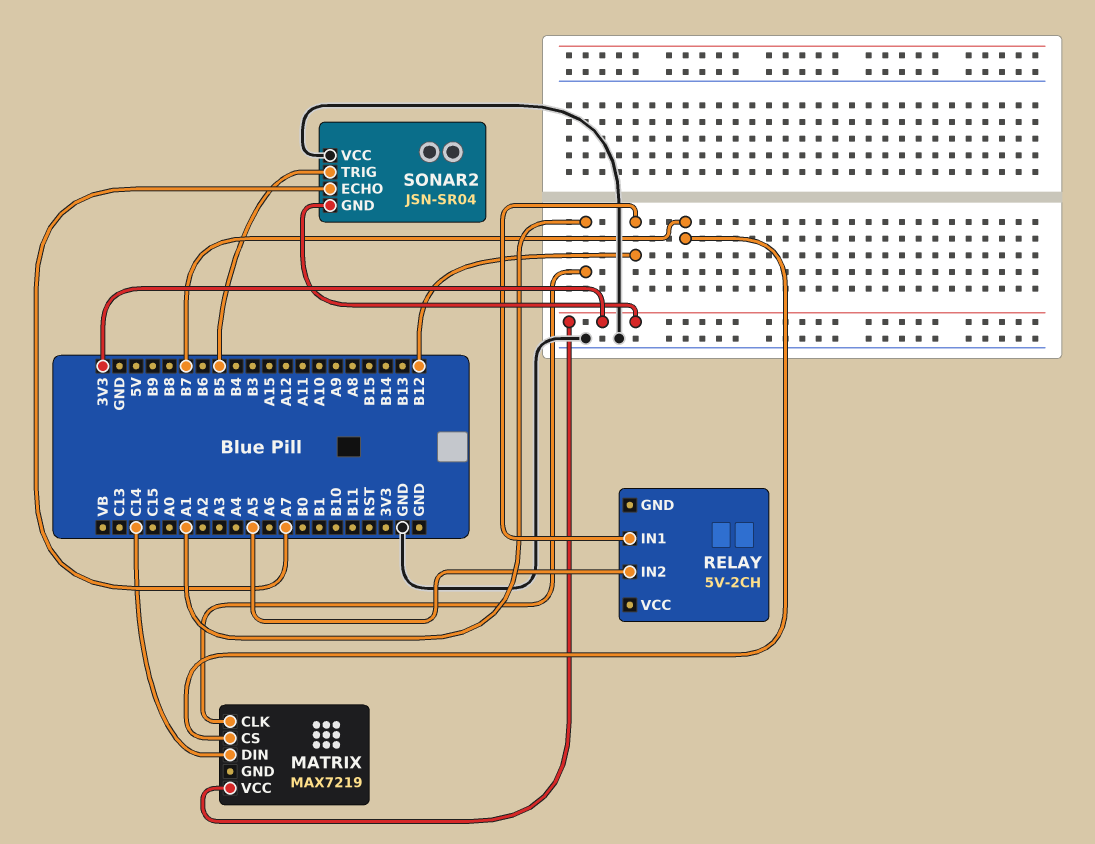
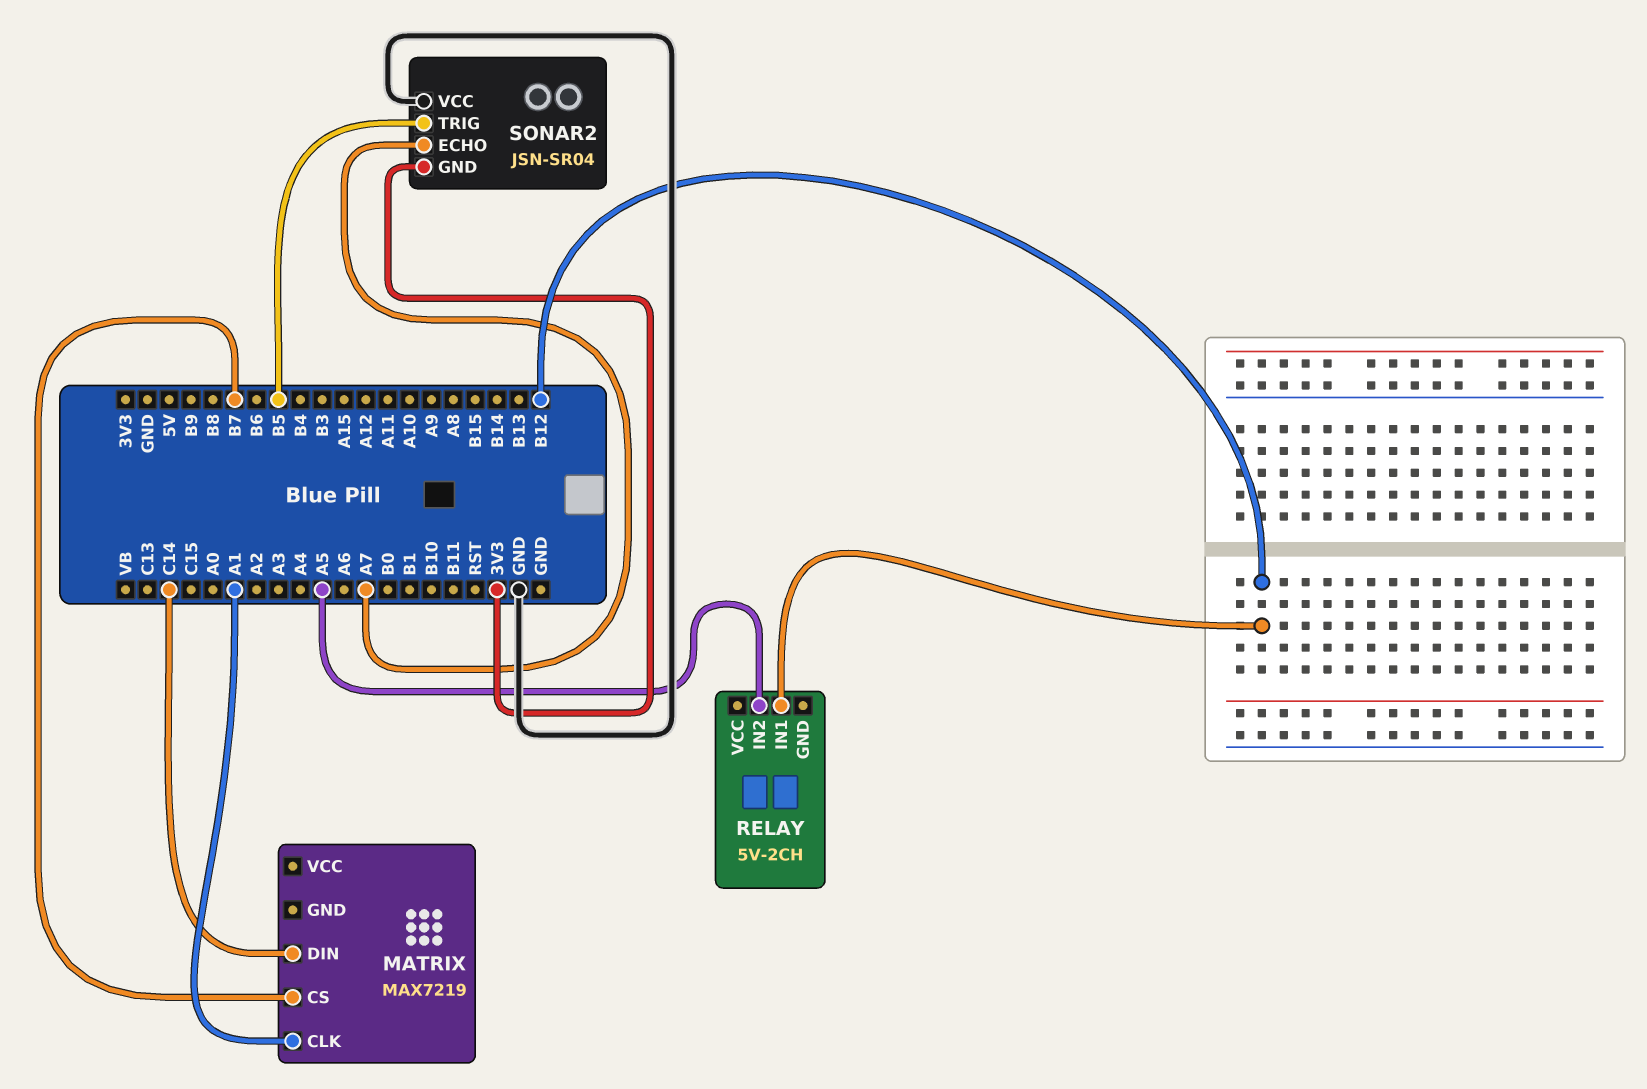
MATRIX pin VCC: 3V3 -> none

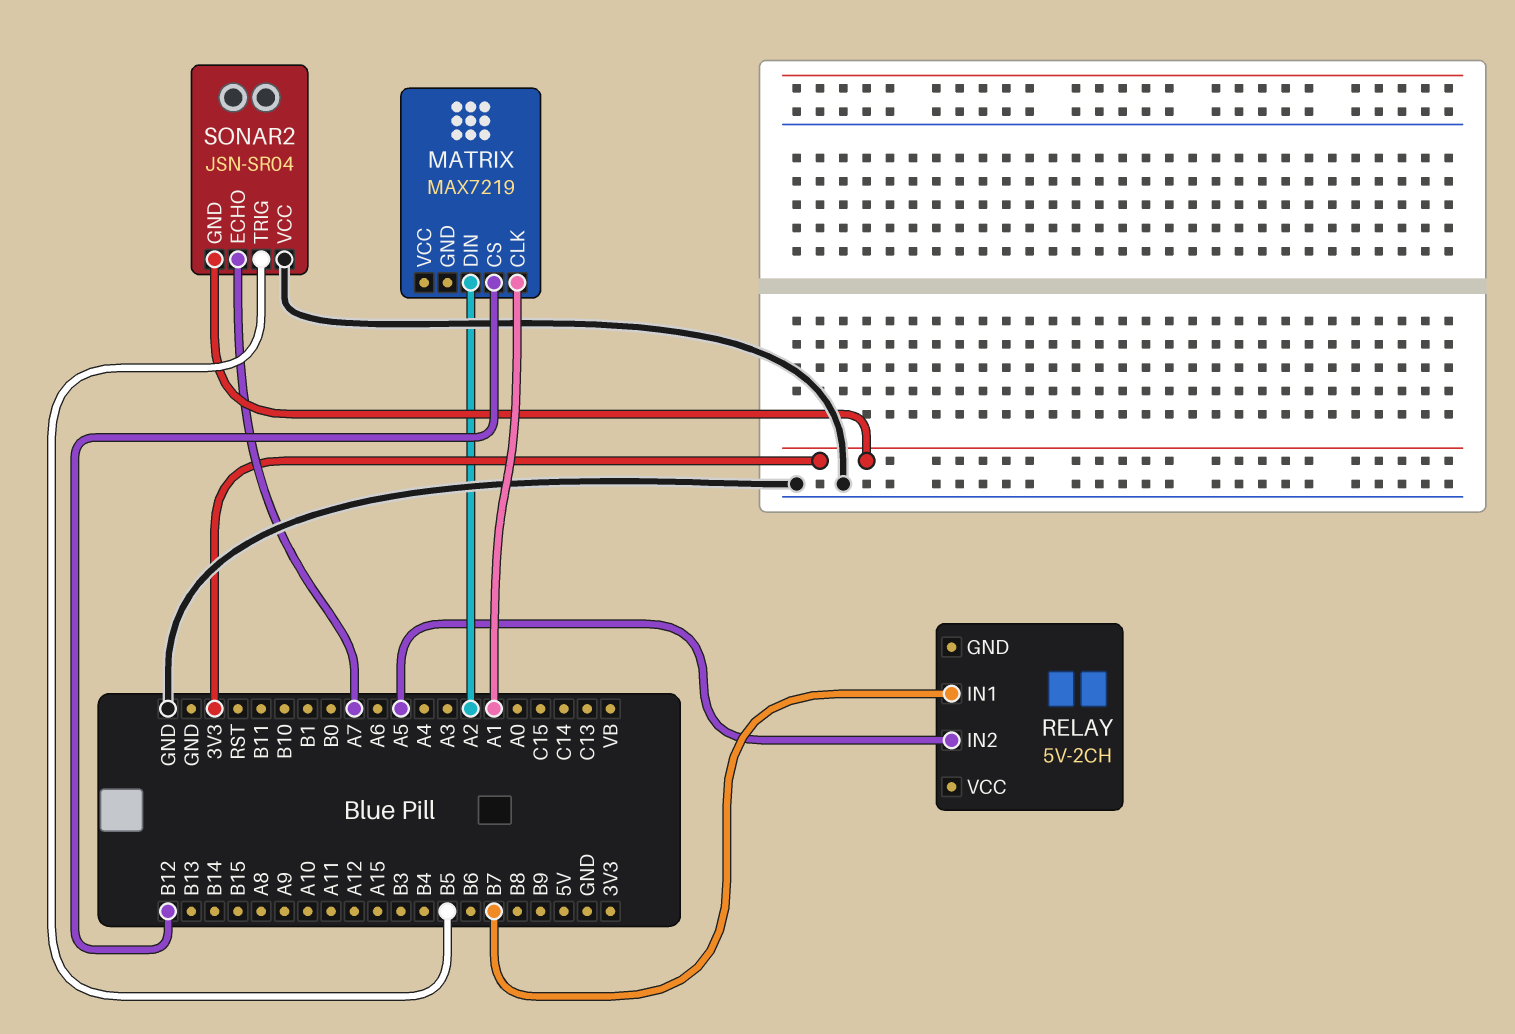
MATRIX pin CS: B7 -> B12
MATRIX pin DIN: C14 -> A2
RELAY pin IN1: B12 -> B7

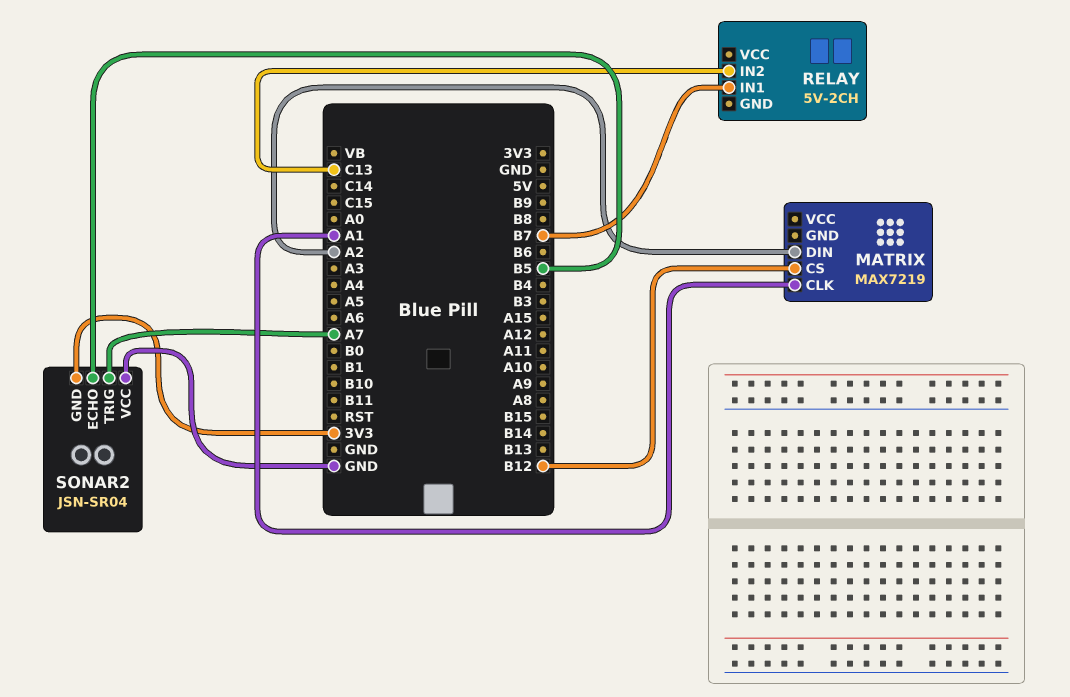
RELAY pin IN2: A5 -> C13
SONAR2 pin ECHO: A7 -> B5
SONAR2 pin TRIG: B5 -> A7

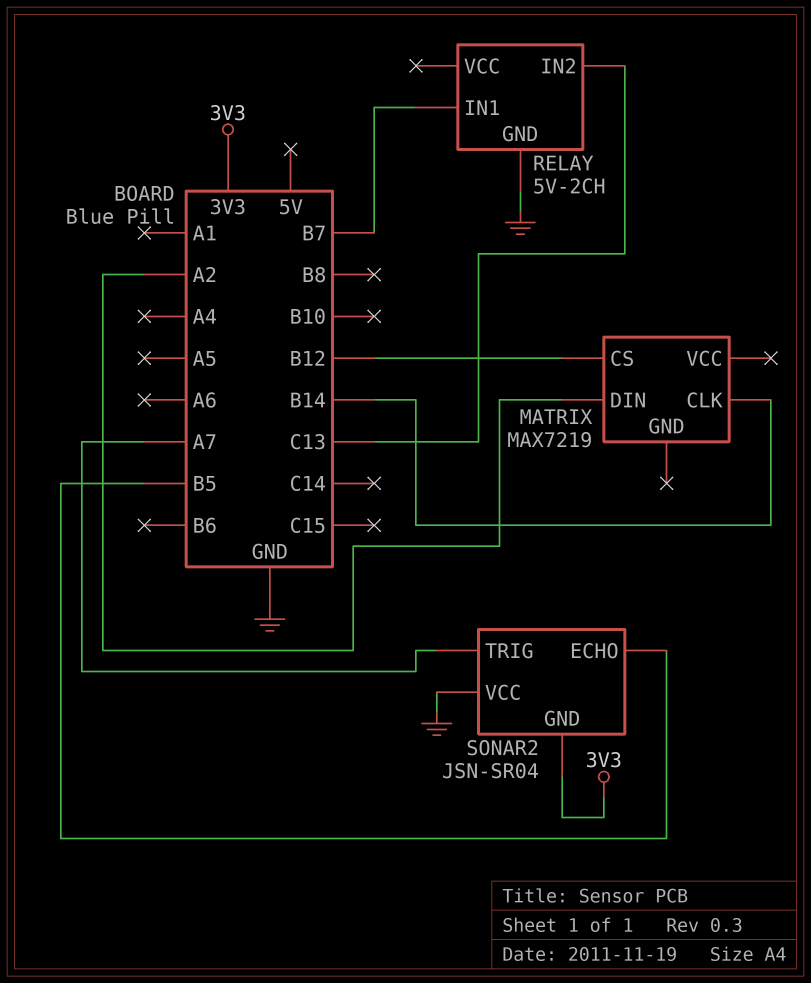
MATRIX pin CLK: A1 -> B14
RELAY pin GND: none -> GND

